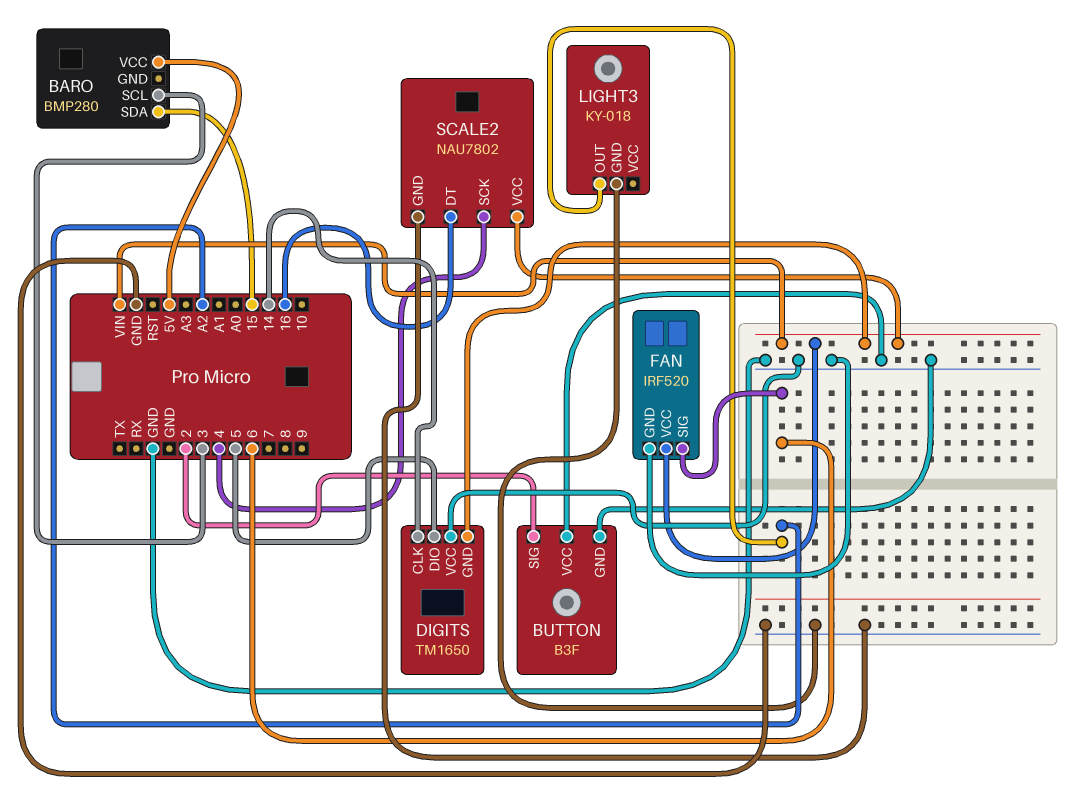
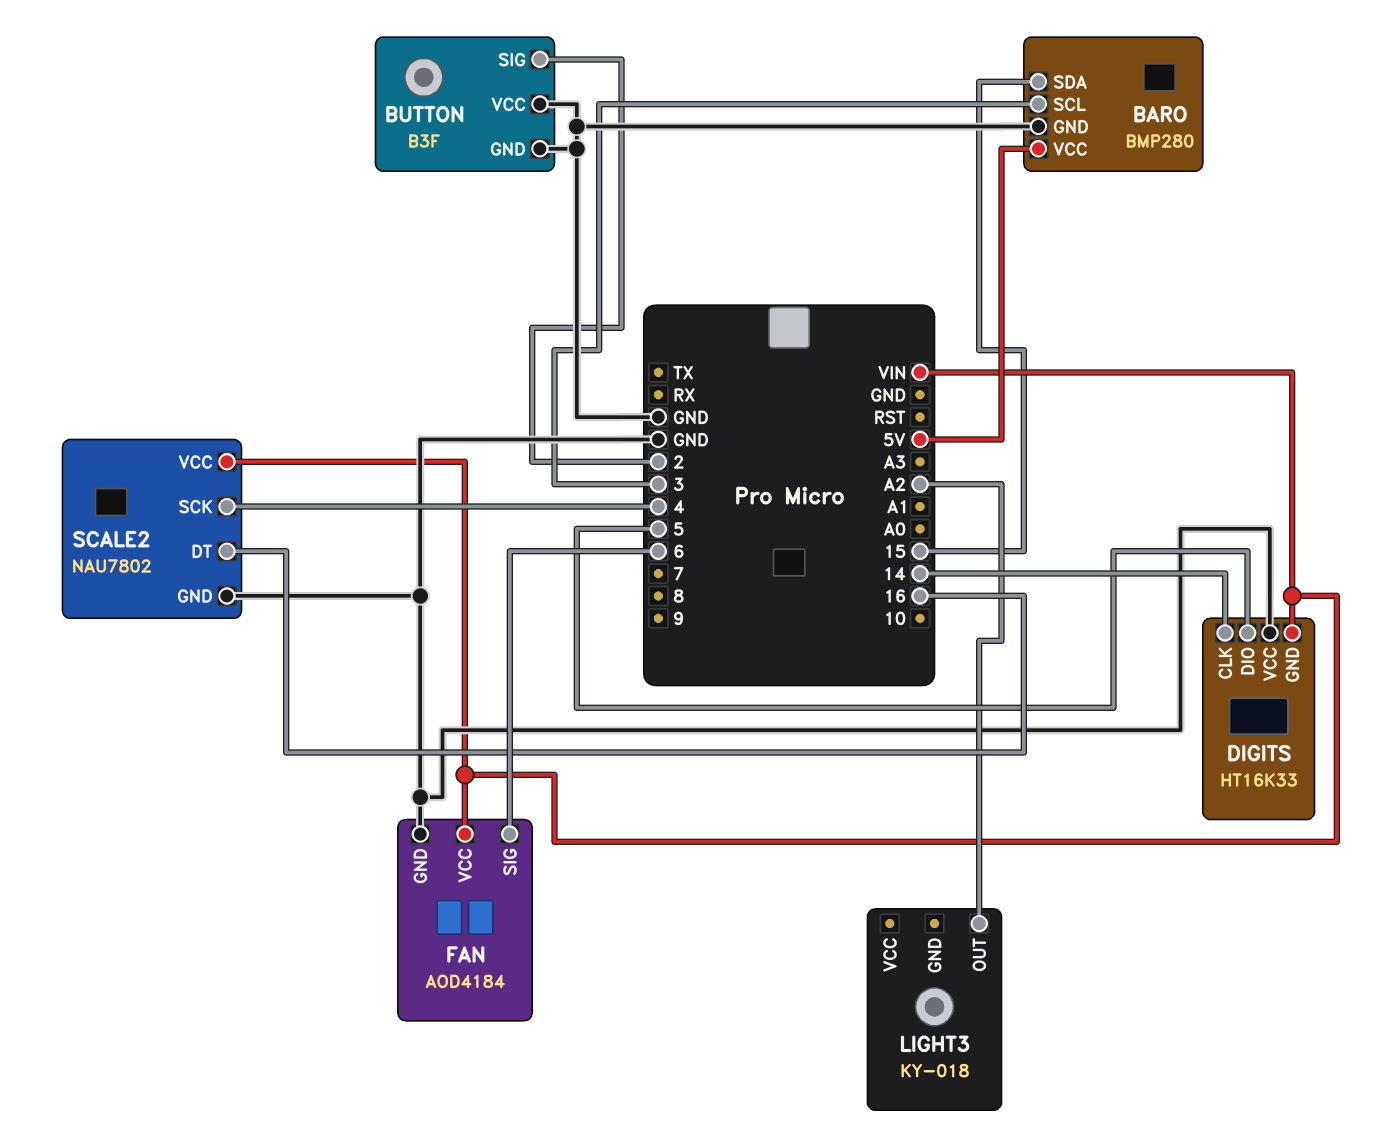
BARO pin GND: none -> GND
DIGITS: TM1650 -> HT16K33
FAN: IRF520 -> AOD4184
LIGHT3 pin GND: GND -> none

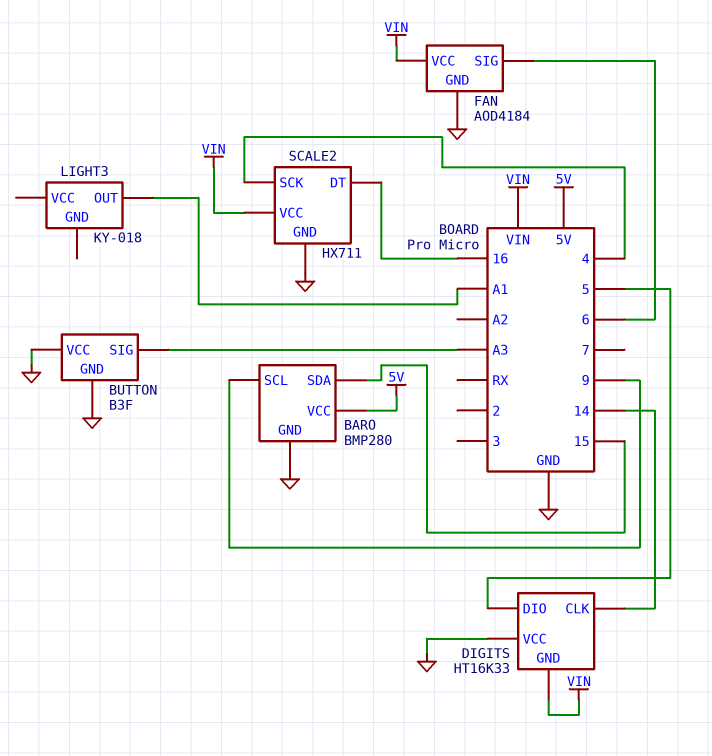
BARO pin SCL: 3 -> 9
BUTTON pin SIG: 2 -> A3
LIGHT3 pin OUT: A2 -> A1
SCALE2: NAU7802 -> HX711

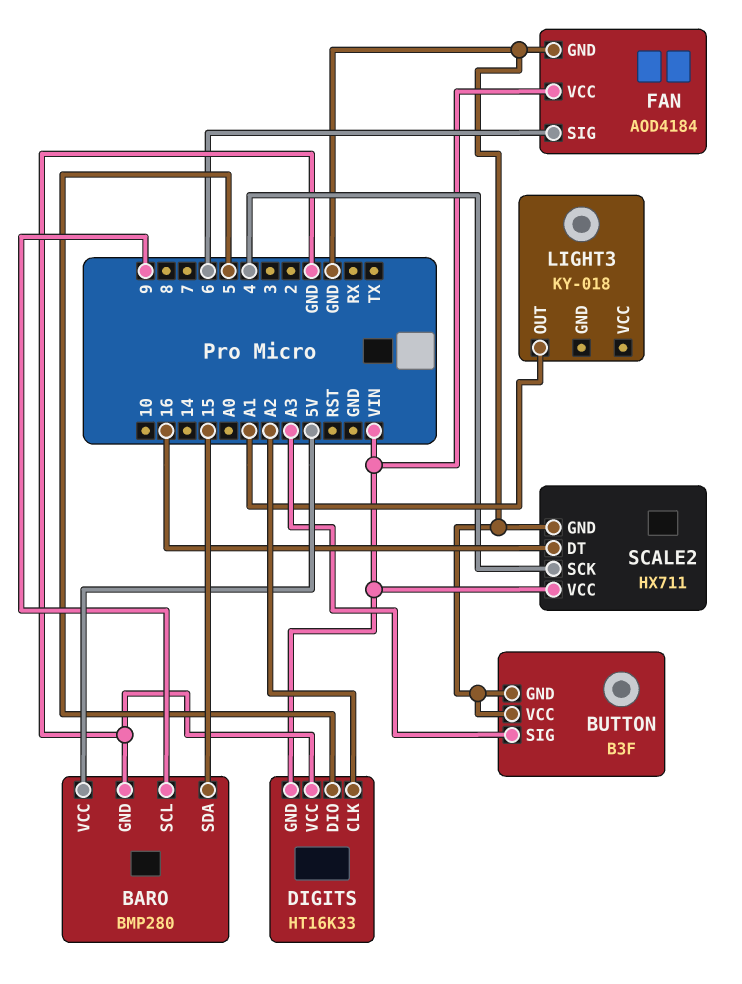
DIGITS pin CLK: 14 -> A2

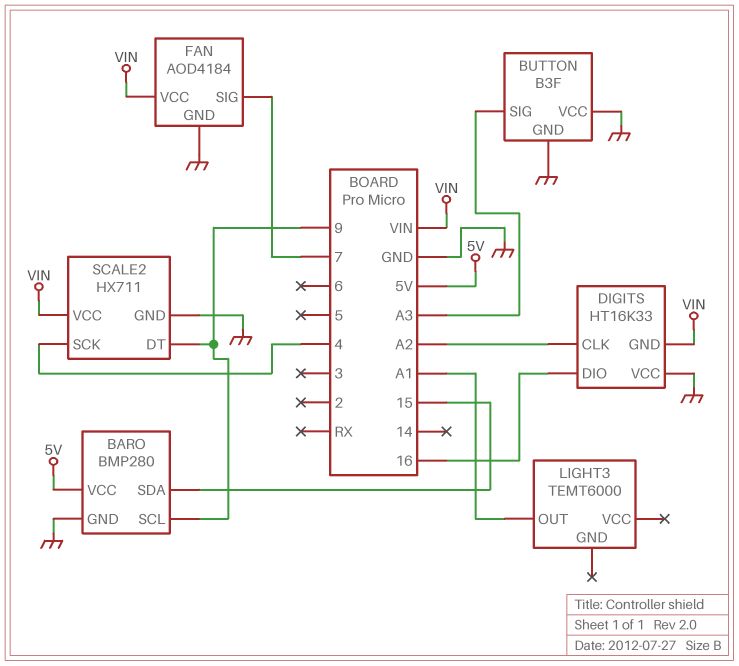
DIGITS pin DIO: 5 -> 16
FAN pin SIG: 6 -> 7
LIGHT3: KY-018 -> TEMT6000
SCALE2 pin DT: 16 -> 9

